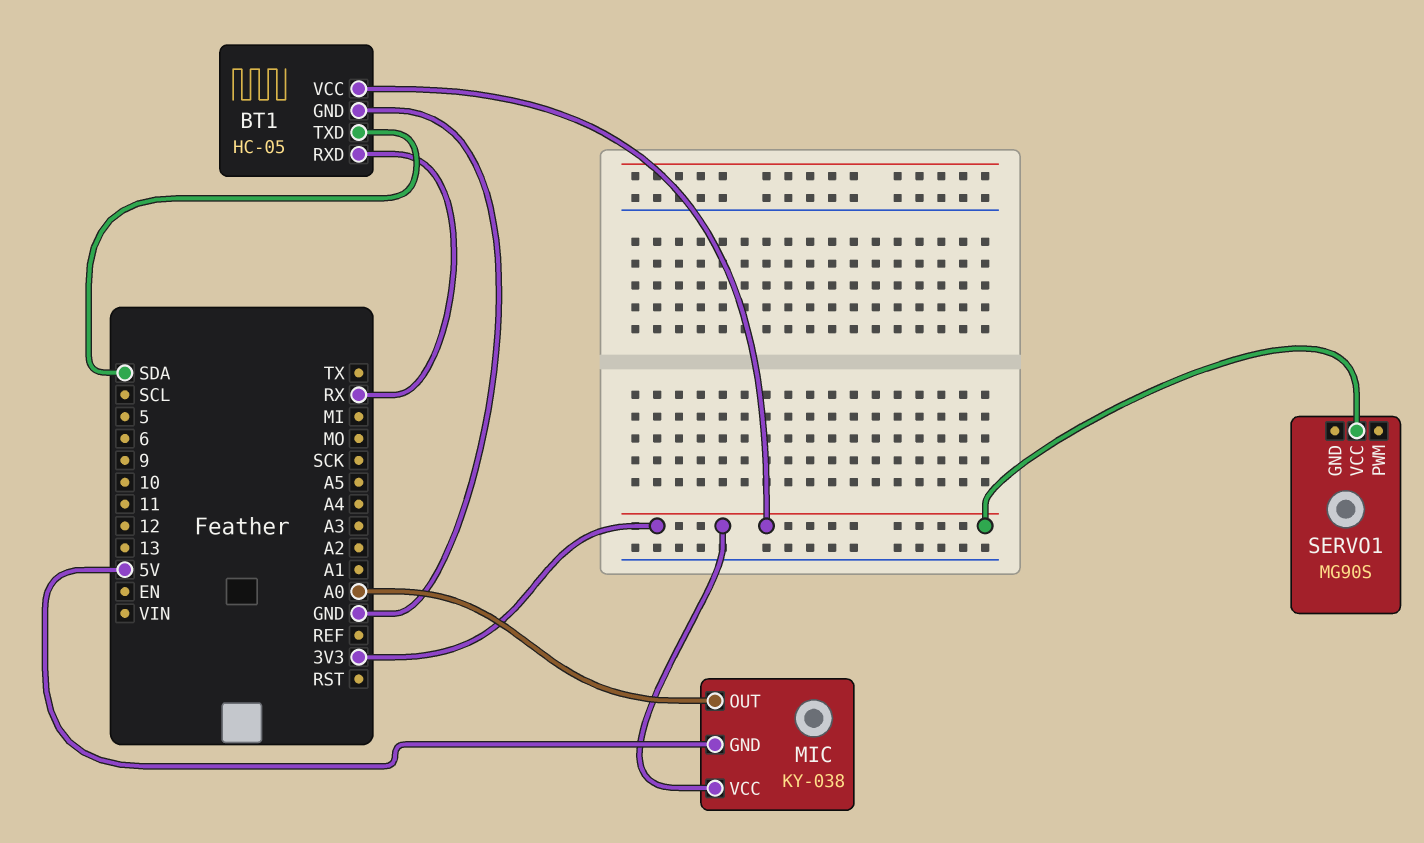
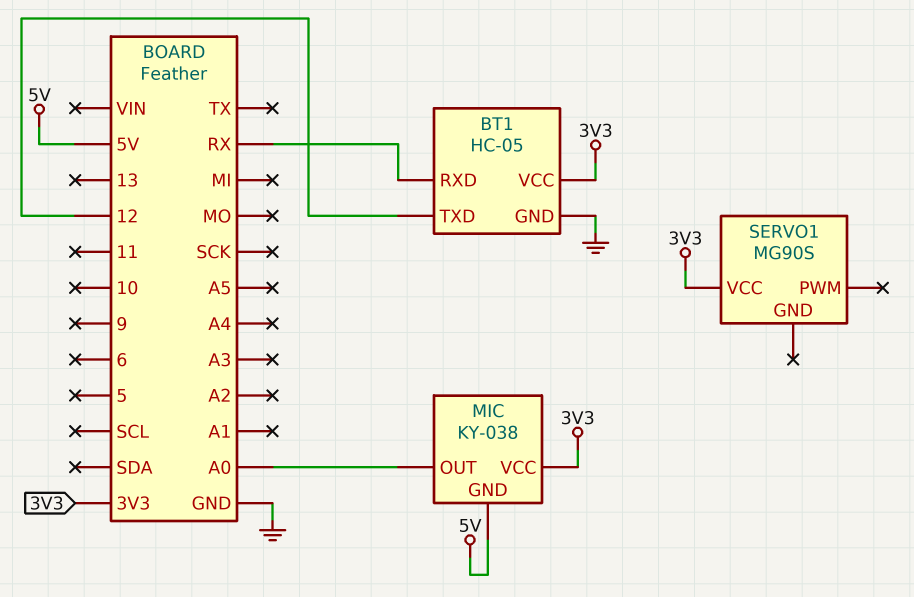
BT1 pin TXD: SDA -> 12

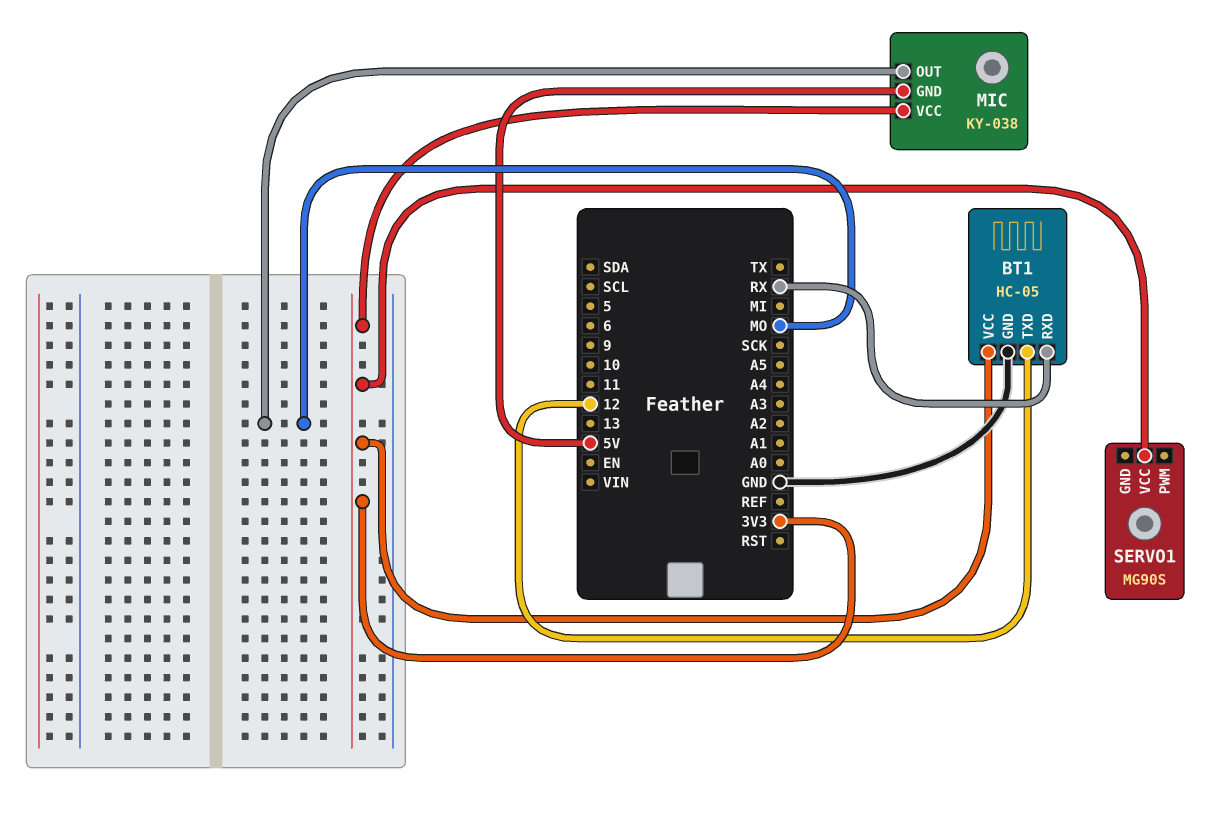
MIC pin OUT: A0 -> MO

